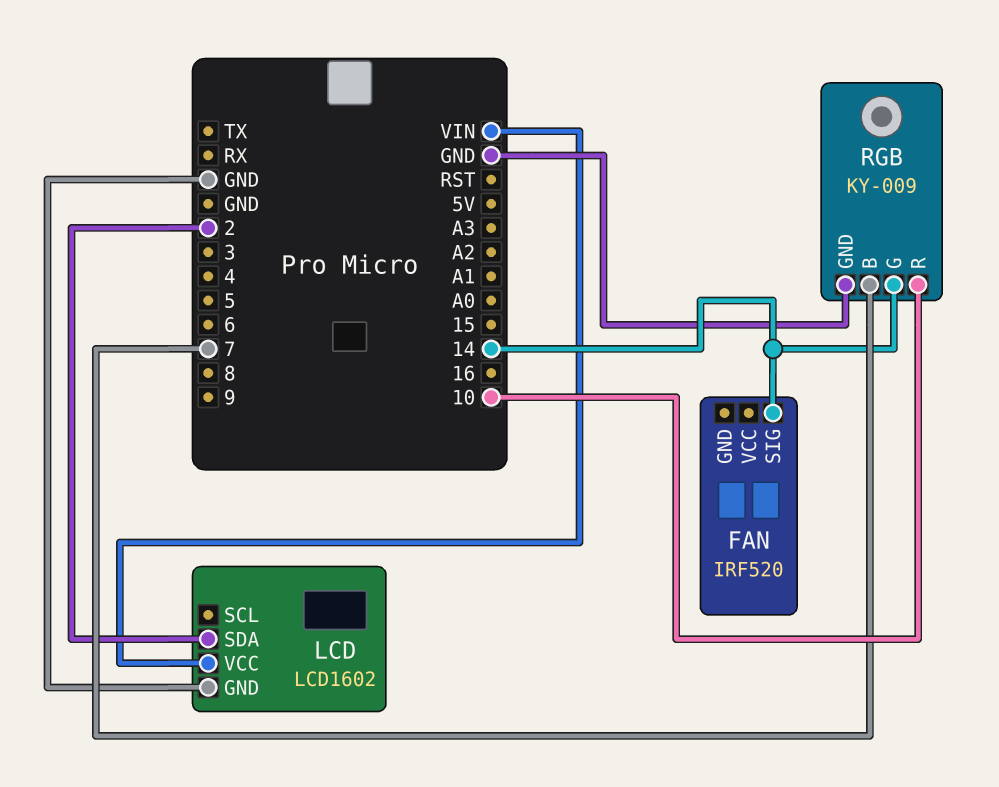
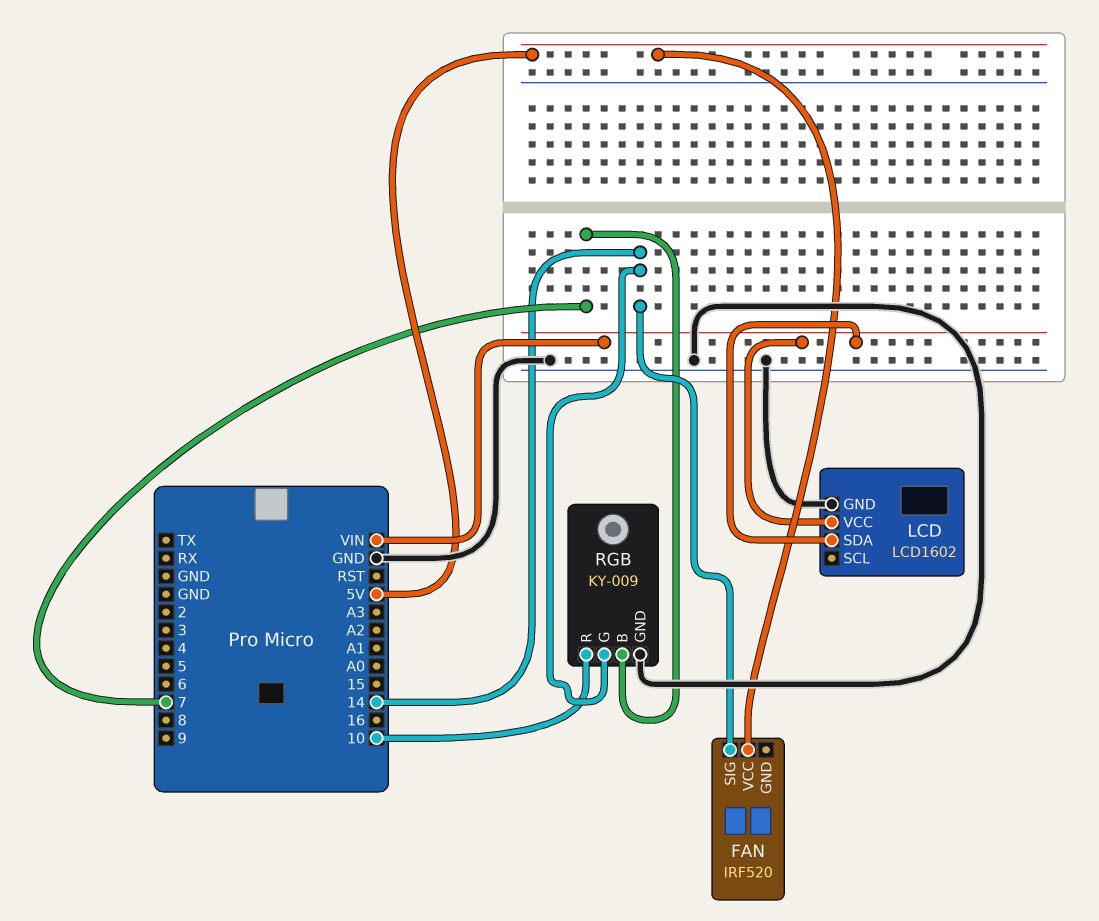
FAN pin VCC: none -> 5V
LCD pin SDA: 2 -> VIN

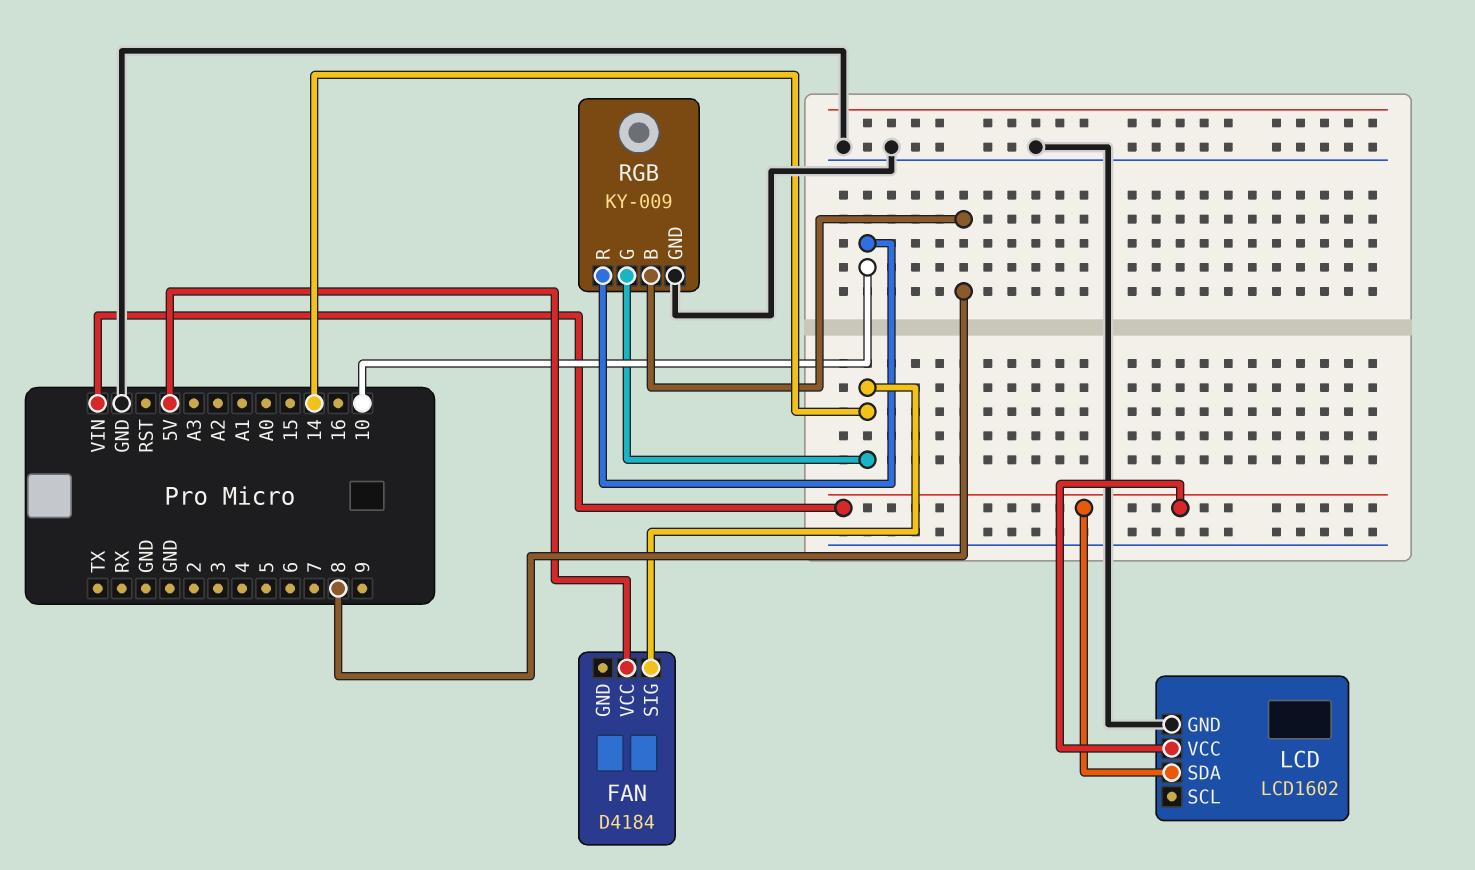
FAN: IRF520 -> D4184
RGB pin B: 7 -> 8

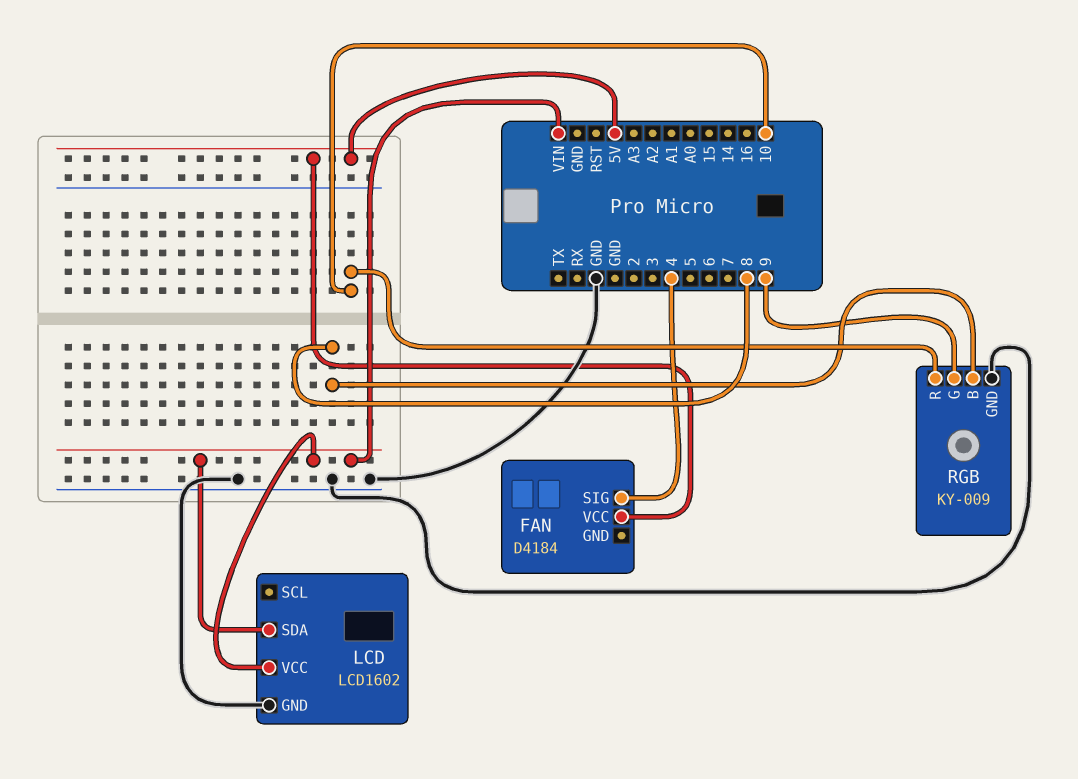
FAN pin SIG: 14 -> 4
RGB pin G: 14 -> 9

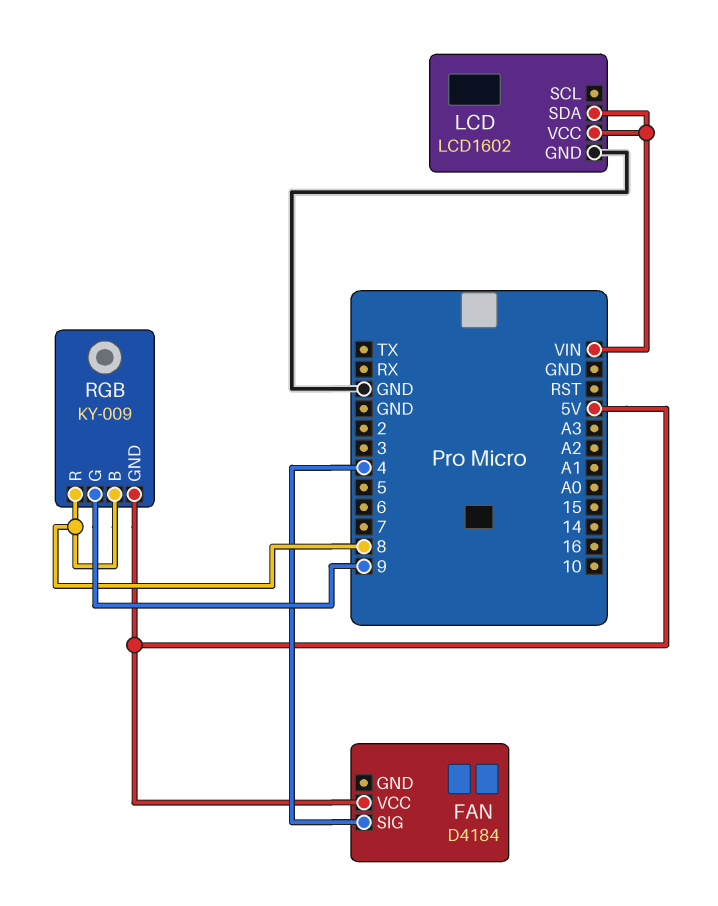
RGB pin GND: GND -> 5V
RGB pin R: 10 -> 8

